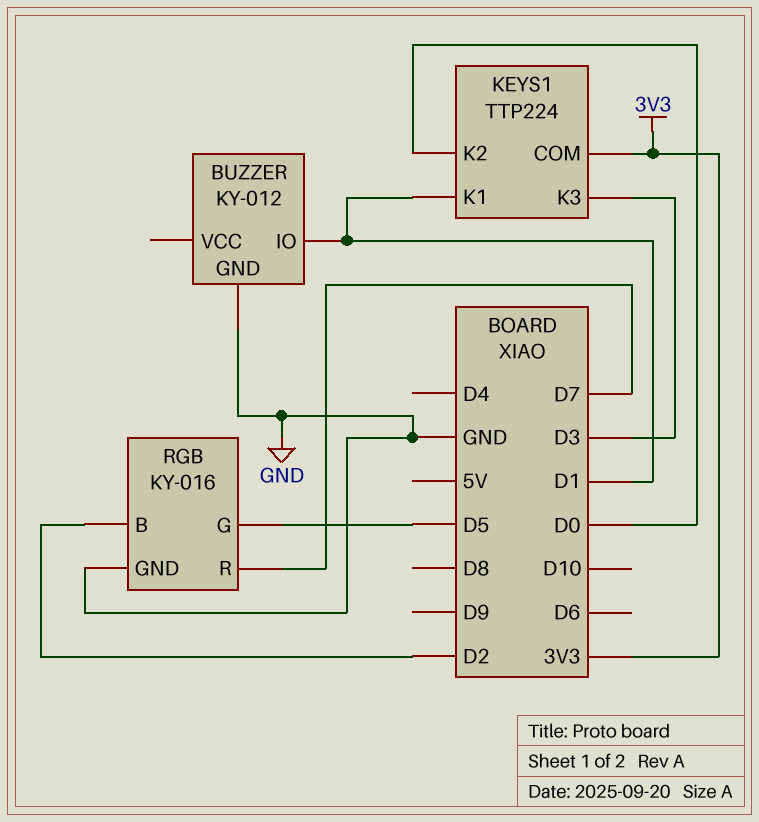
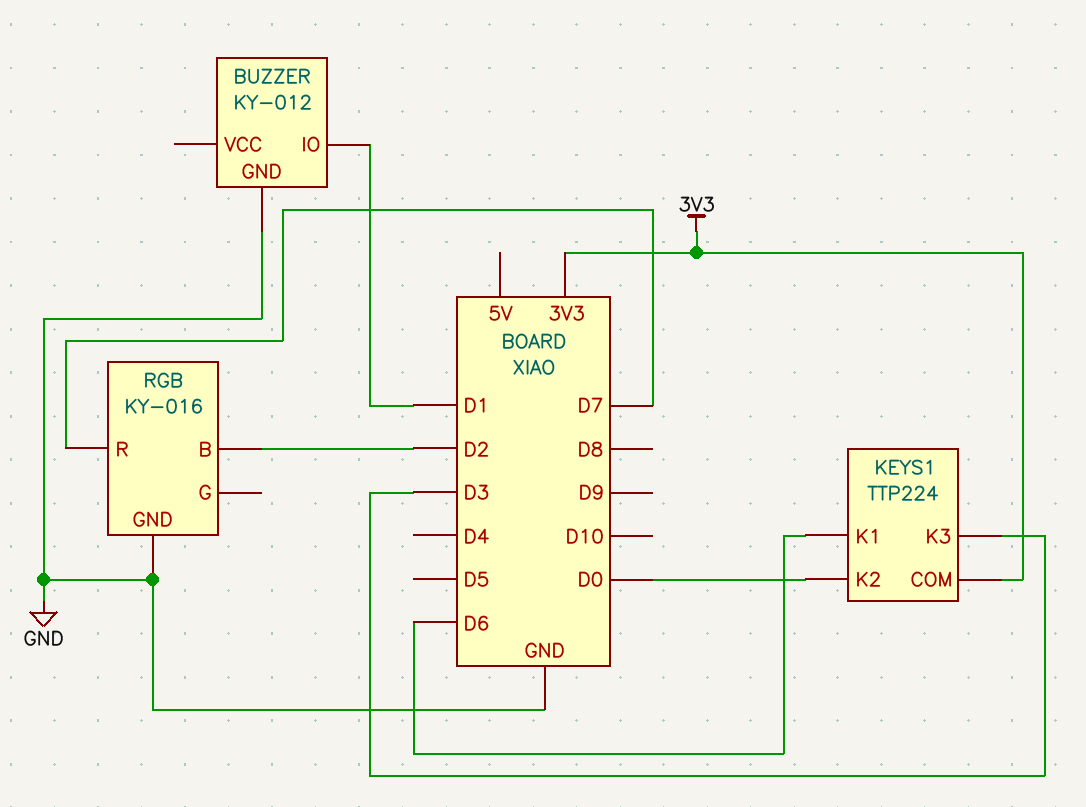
KEYS1 pin K1: D1 -> D6
RGB pin G: D5 -> none

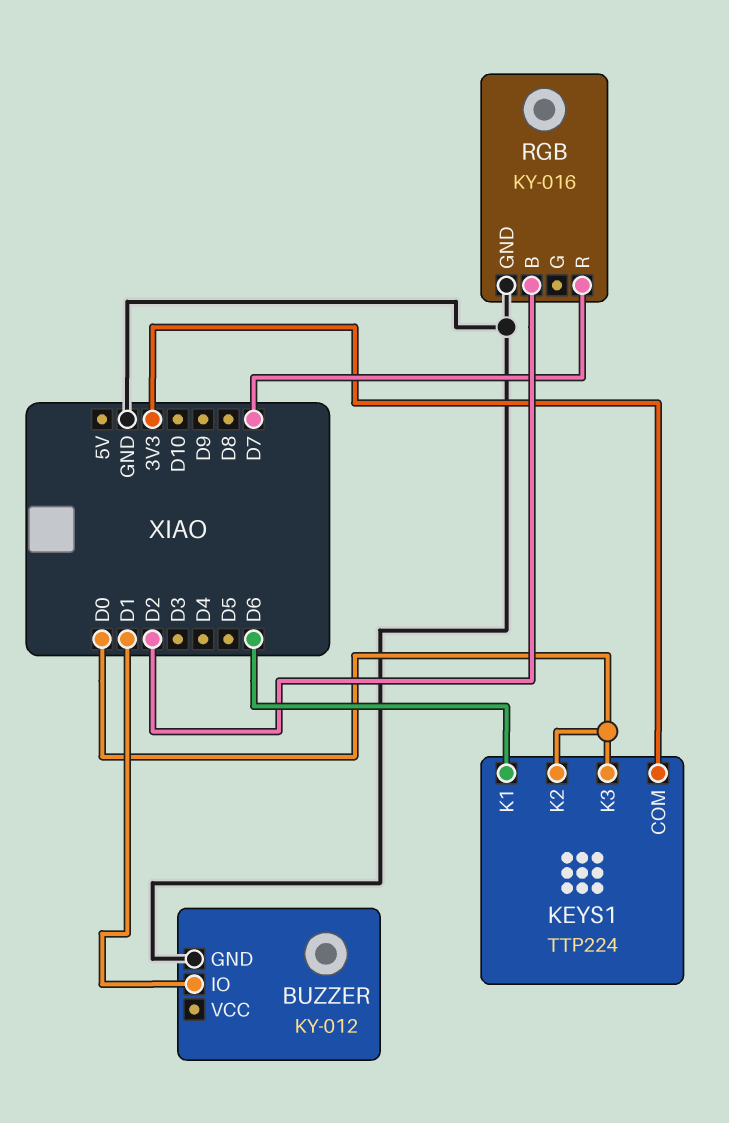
KEYS1 pin K3: D3 -> D0

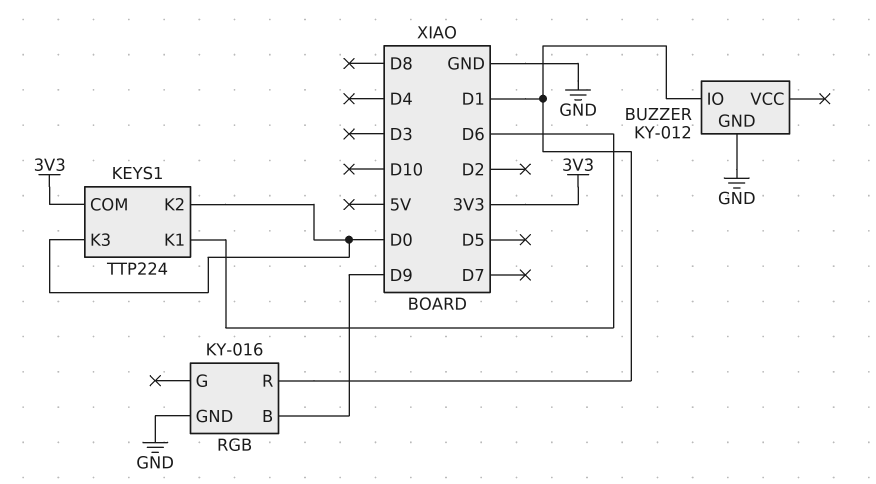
RGB pin B: D2 -> D9
RGB pin R: D7 -> D1

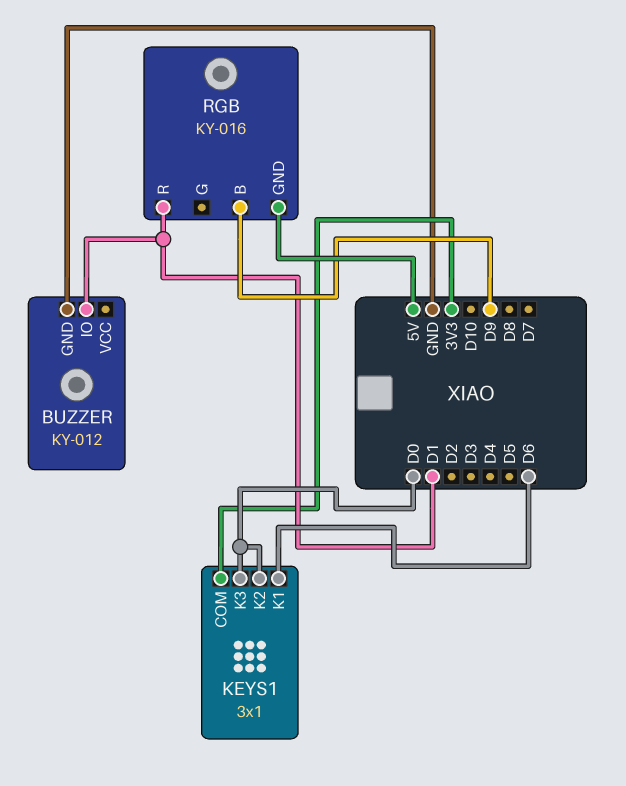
KEYS1: TTP224 -> 3x1
RGB pin GND: GND -> 5V

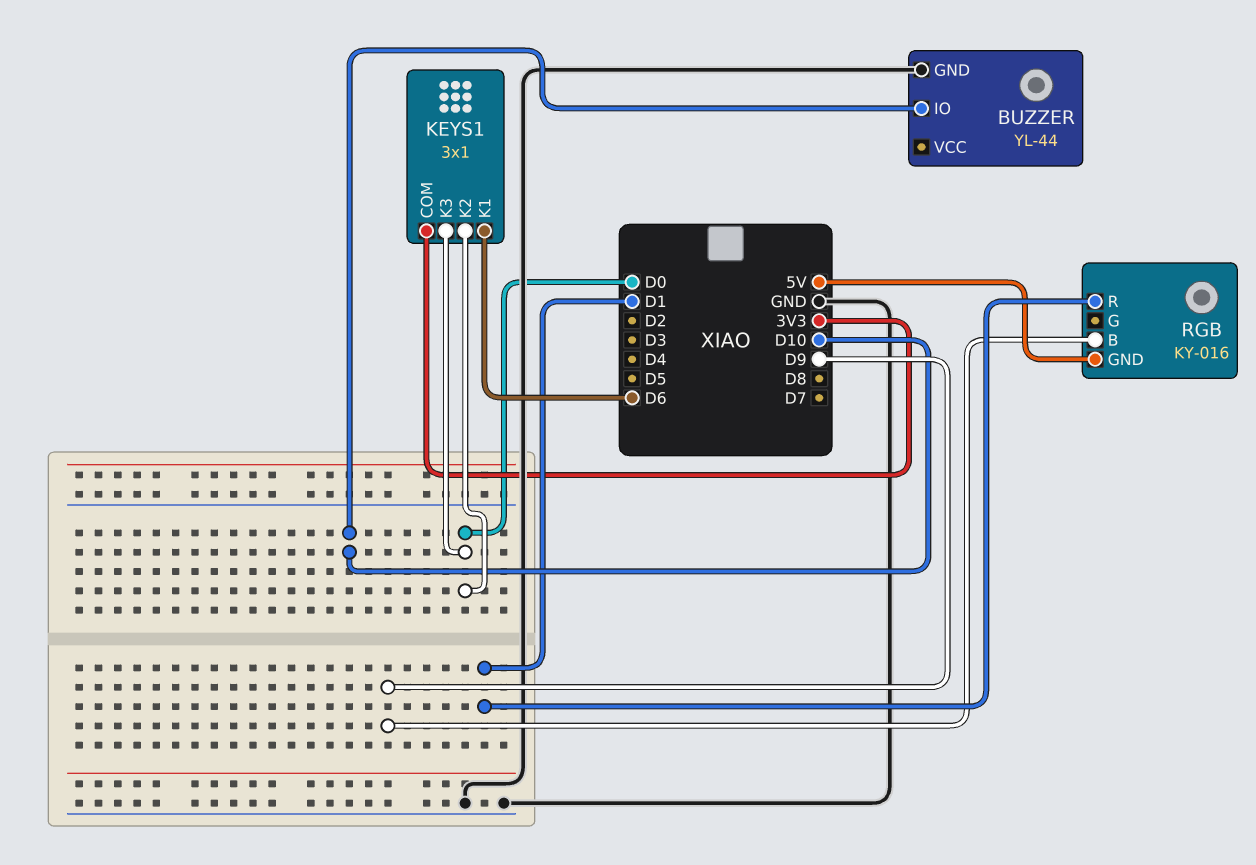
BUZZER: KY-012 -> YL-44
BUZZER pin IO: D1 -> D10

